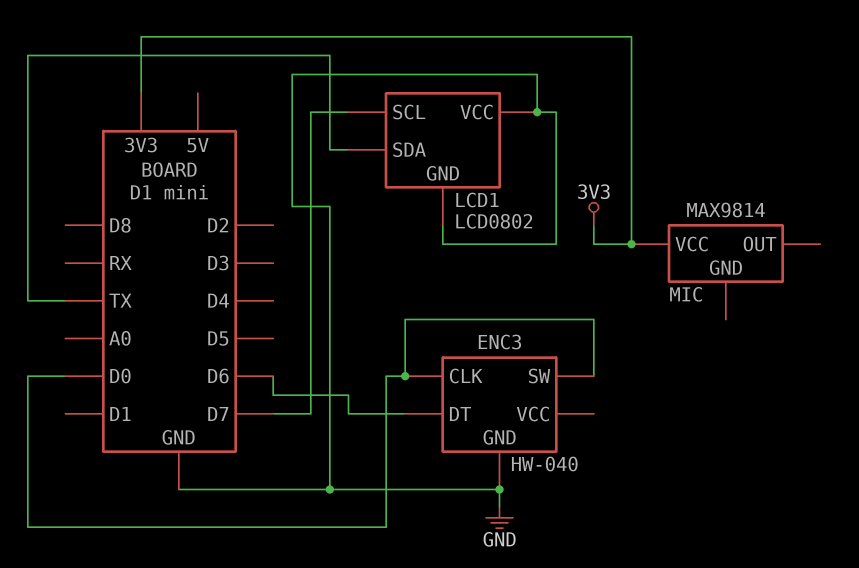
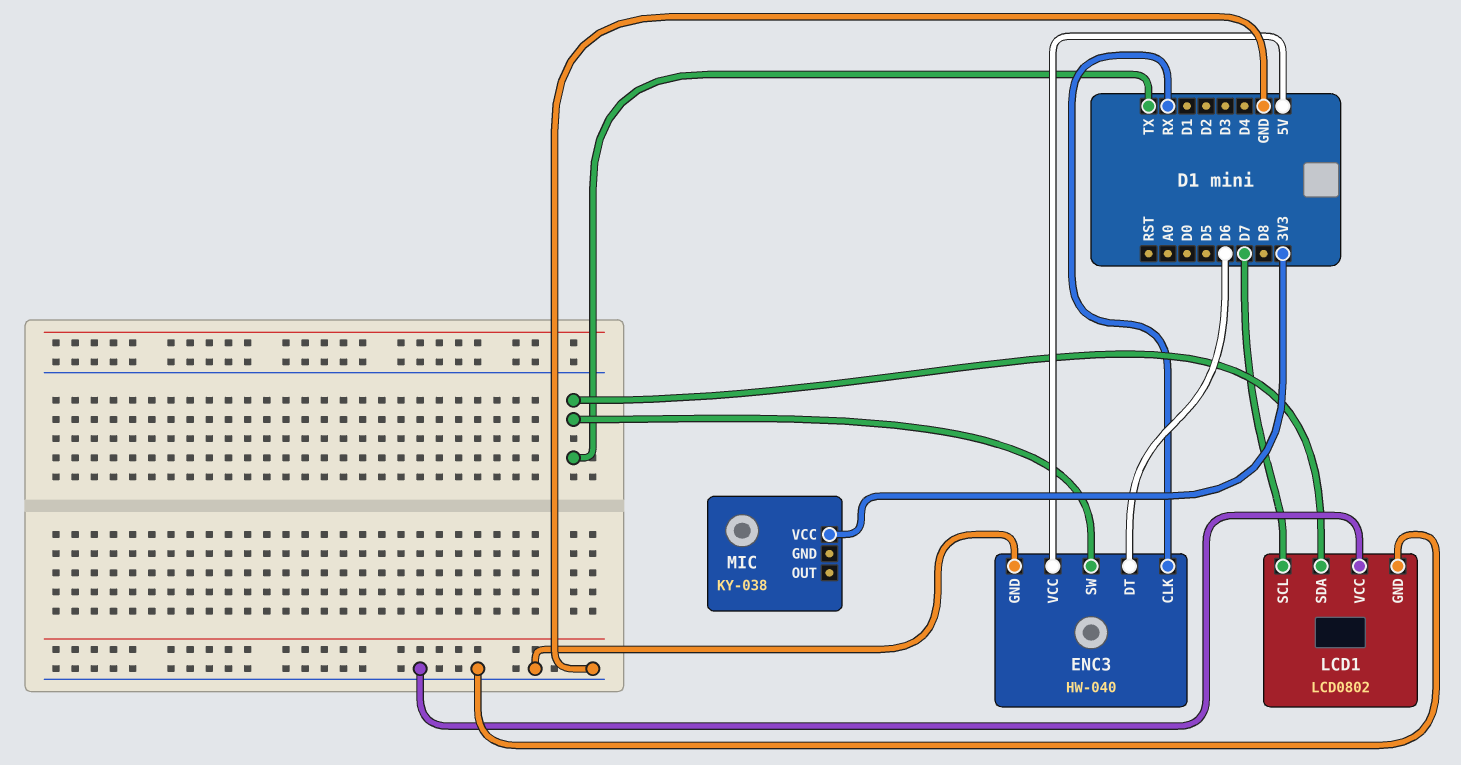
ENC3 pin CLK: D0 -> RX
ENC3 pin SW: D0 -> TX
ENC3 pin VCC: none -> 5V
MIC: MAX9814 -> KY-038

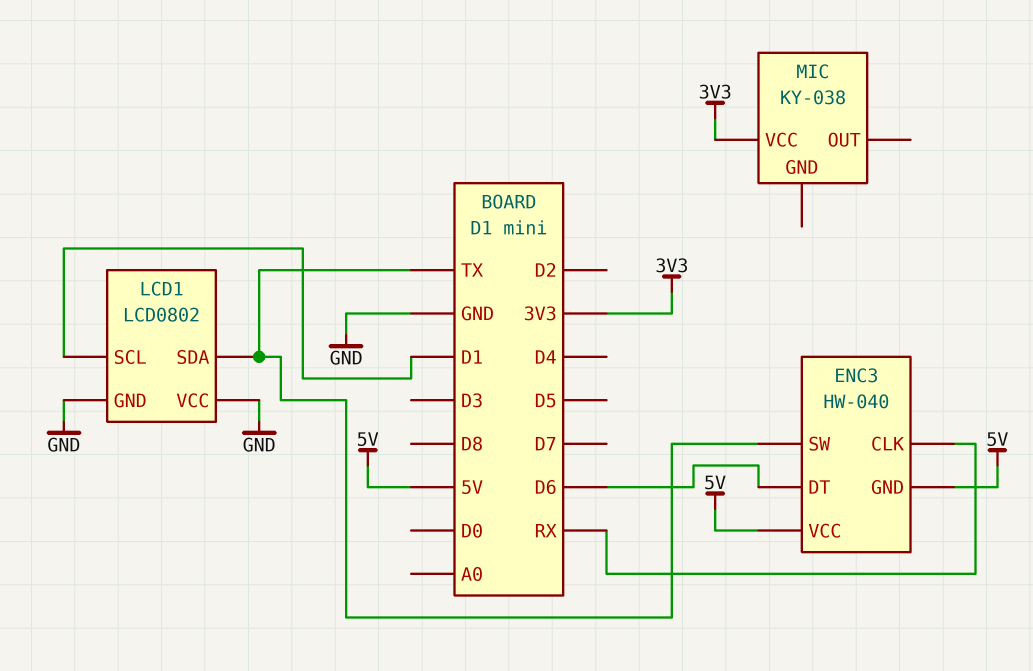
ENC3 pin GND: GND -> 5V
LCD1 pin SCL: D7 -> D1

